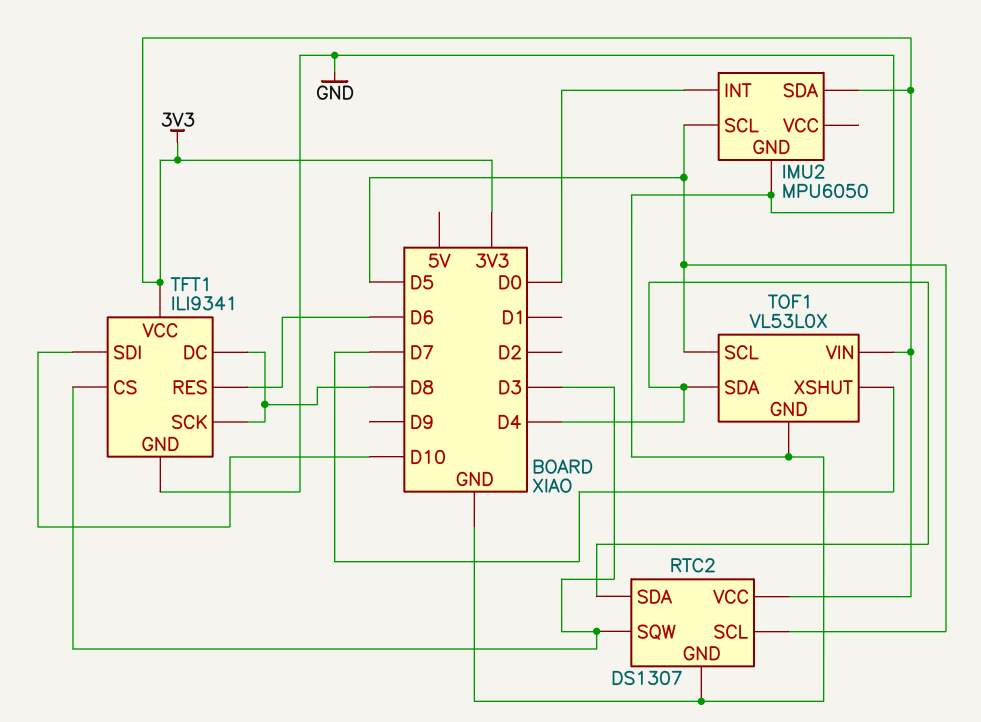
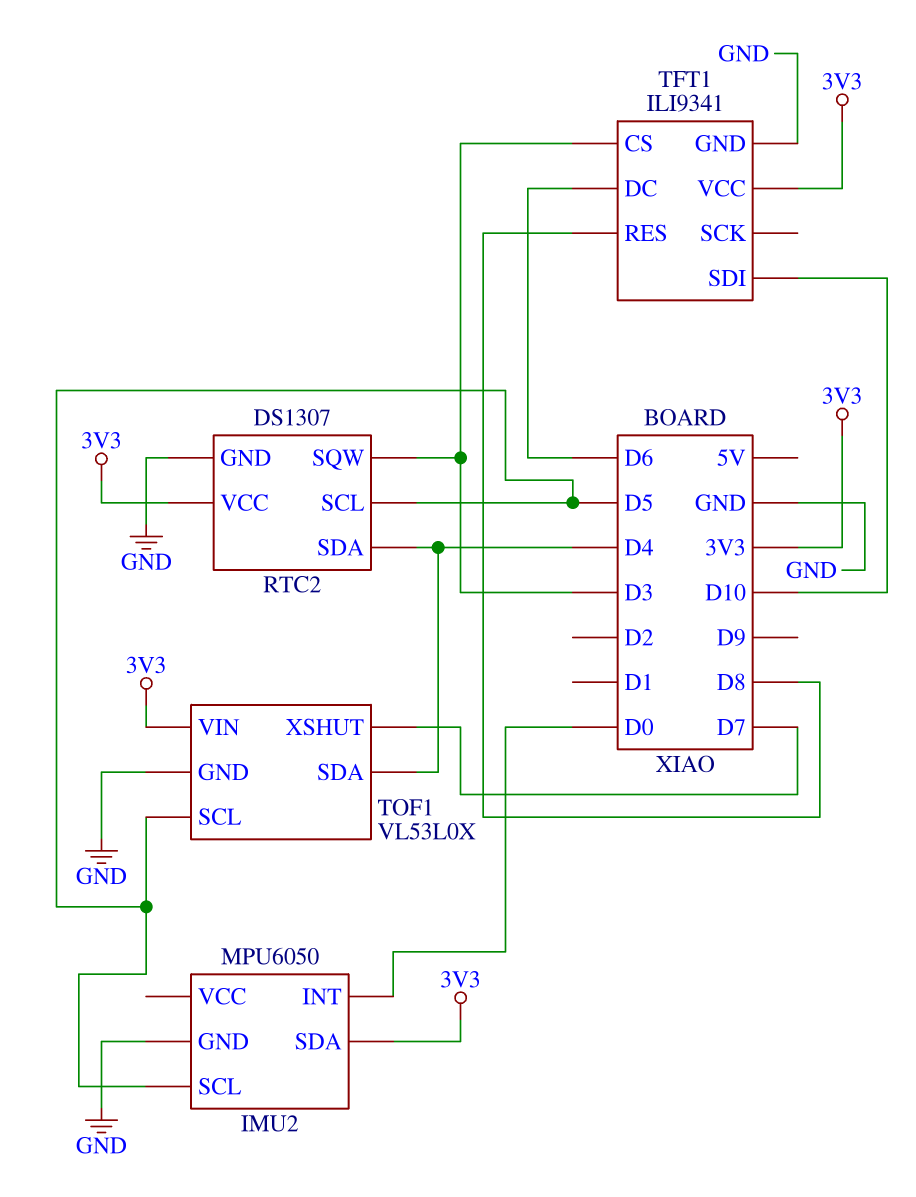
TFT1 pin DC: D8 -> D6
TFT1 pin RES: D6 -> D8
TFT1 pin SCK: D8 -> none

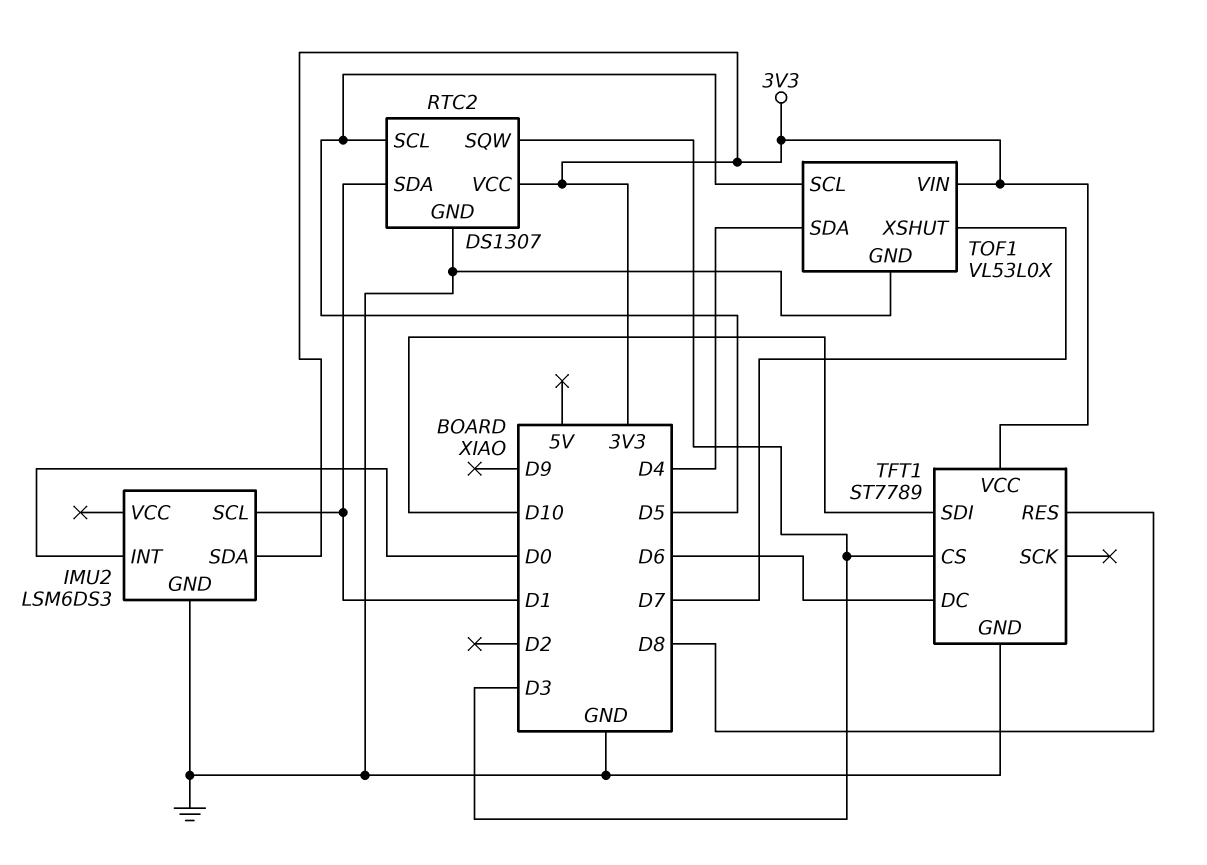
IMU2: MPU6050 -> LSM6DS3
IMU2 pin SCL: D5 -> D1
RTC2 pin SDA: D4 -> D1
TFT1: ILI9341 -> ST7789

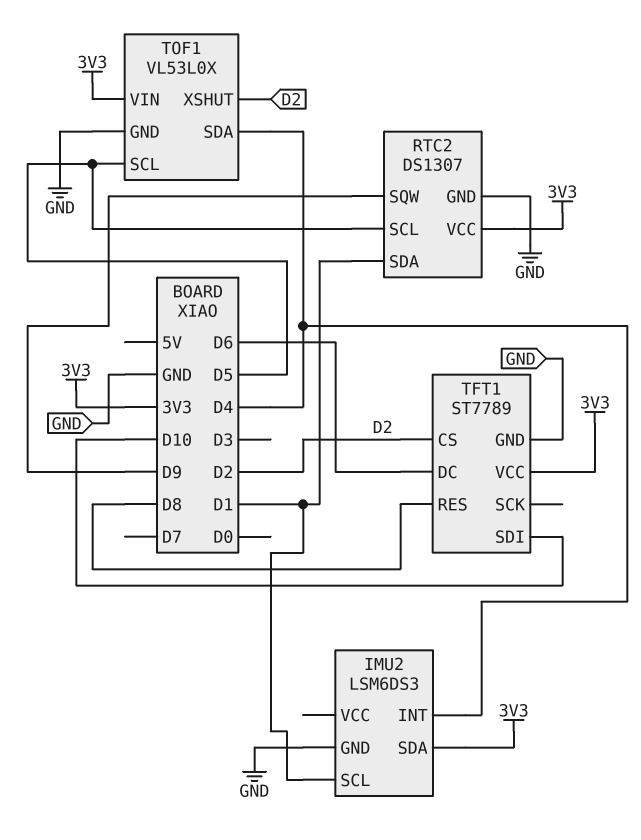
IMU2 pin INT: D0 -> D4
RTC2 pin SQW: D3 -> D9
TFT1 pin CS: D3 -> D2
TOF1 pin XSHUT: D7 -> D2

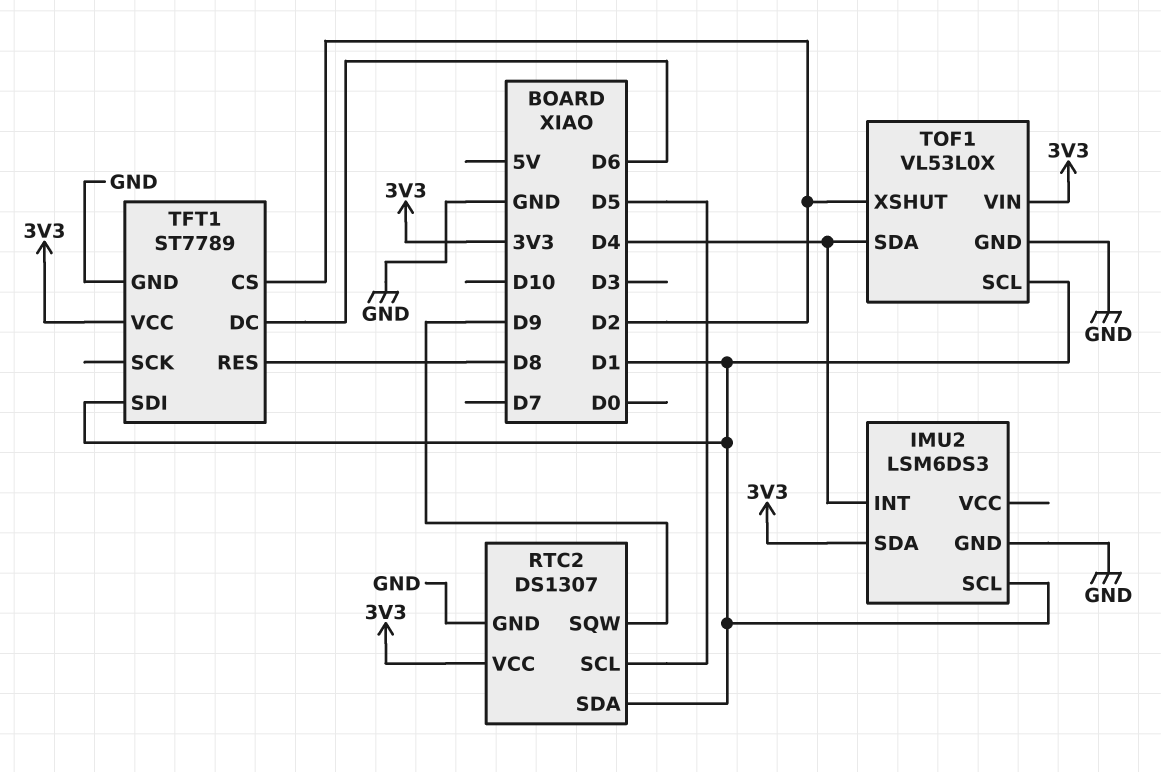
TFT1 pin SDI: D10 -> D1
TOF1 pin SCL: D5 -> D1

